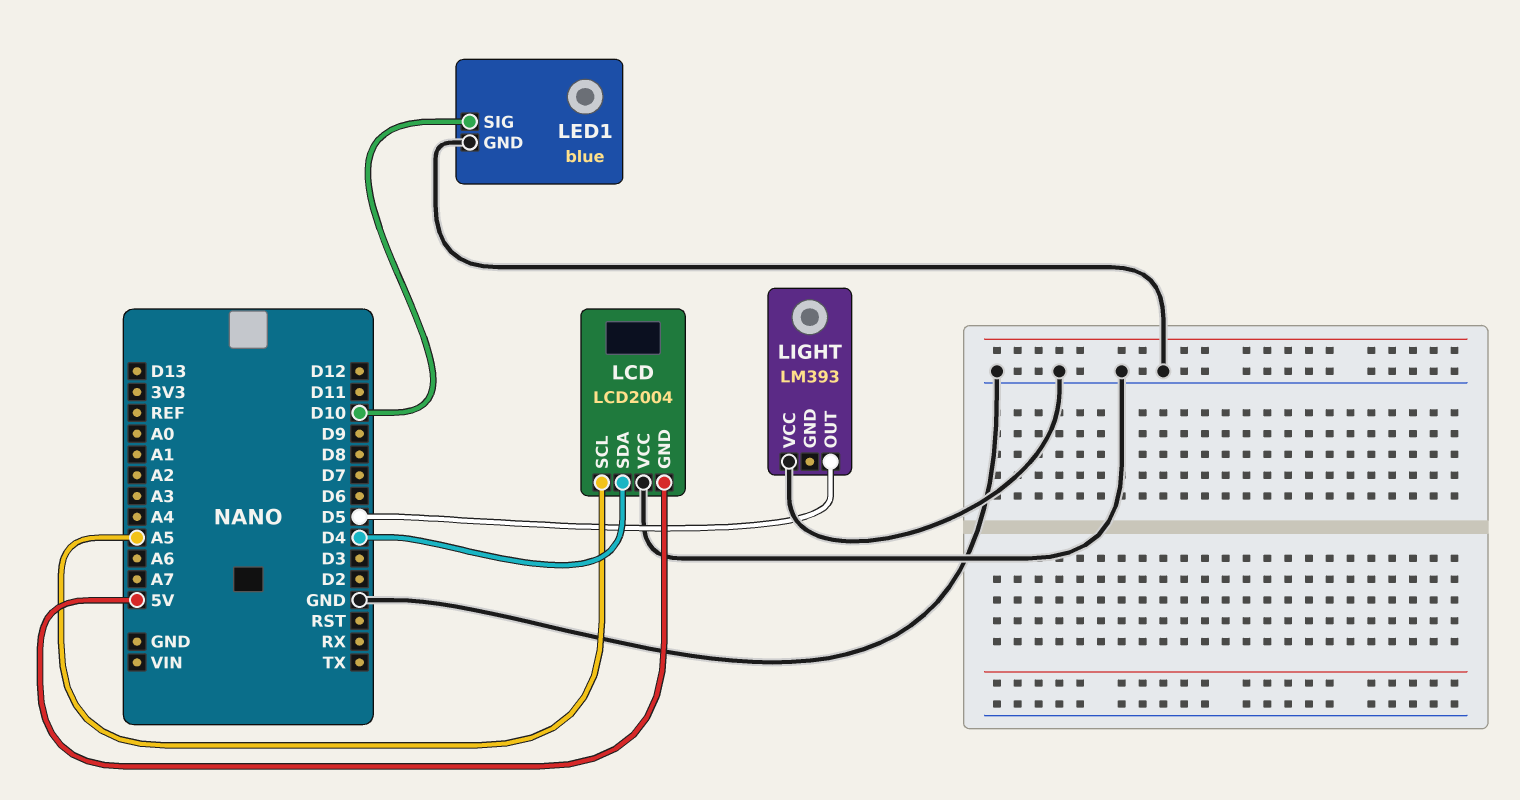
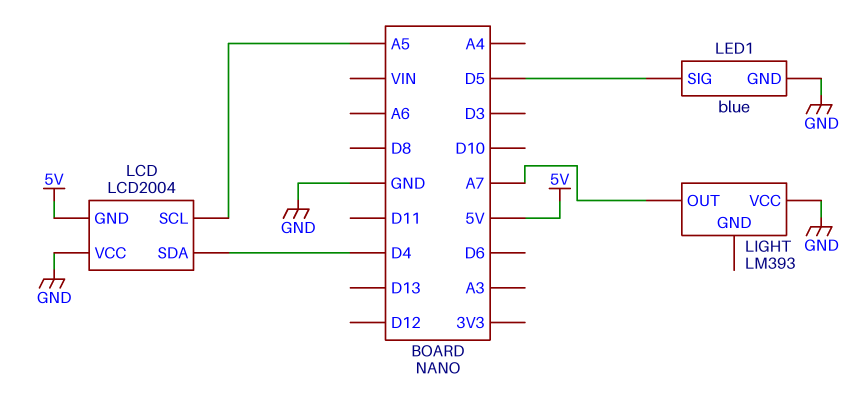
LED1 pin SIG: D10 -> D5
LIGHT pin OUT: D5 -> A7

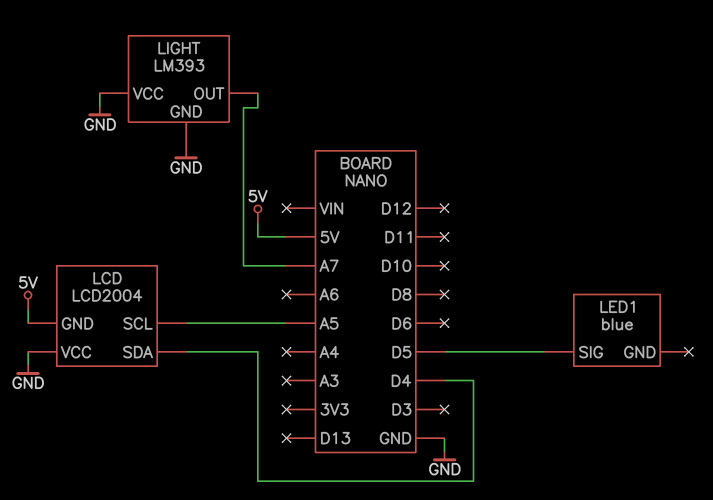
LED1 pin GND: GND -> none
LIGHT pin GND: none -> GND

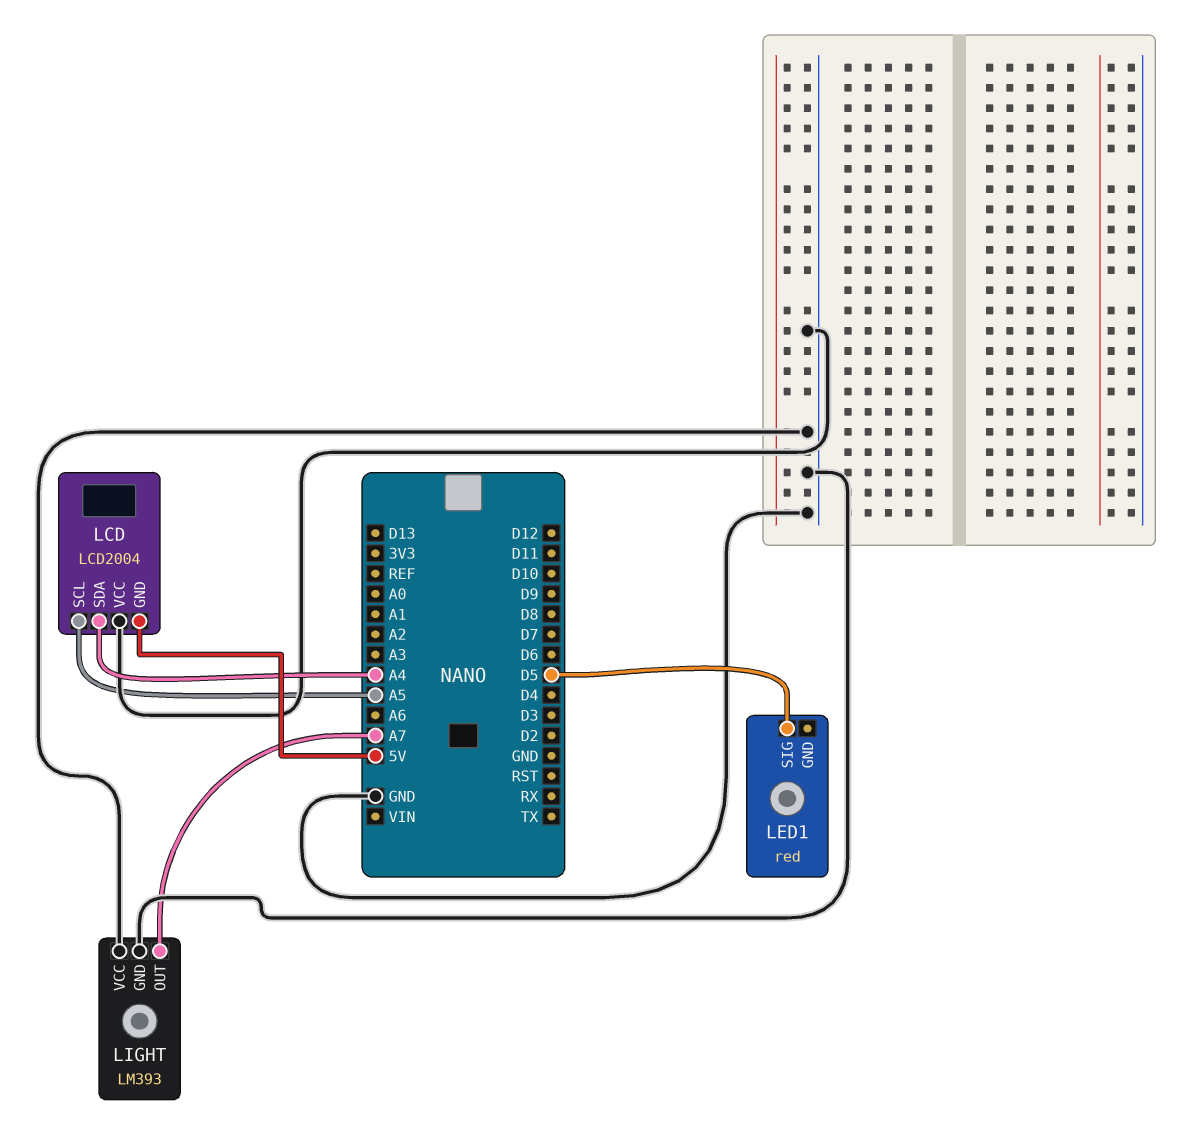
LCD pin SDA: D4 -> A4
LED1: blue -> red

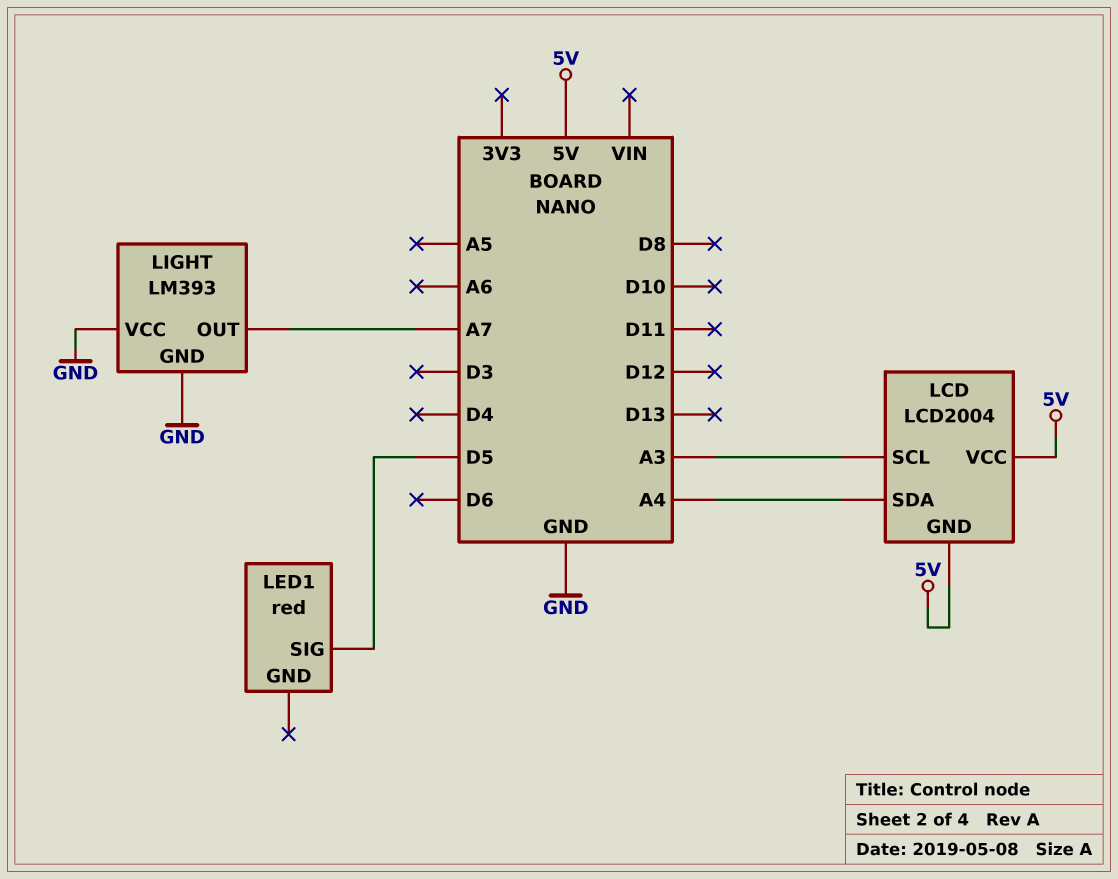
LCD pin SCL: A5 -> A3
LCD pin VCC: GND -> 5V

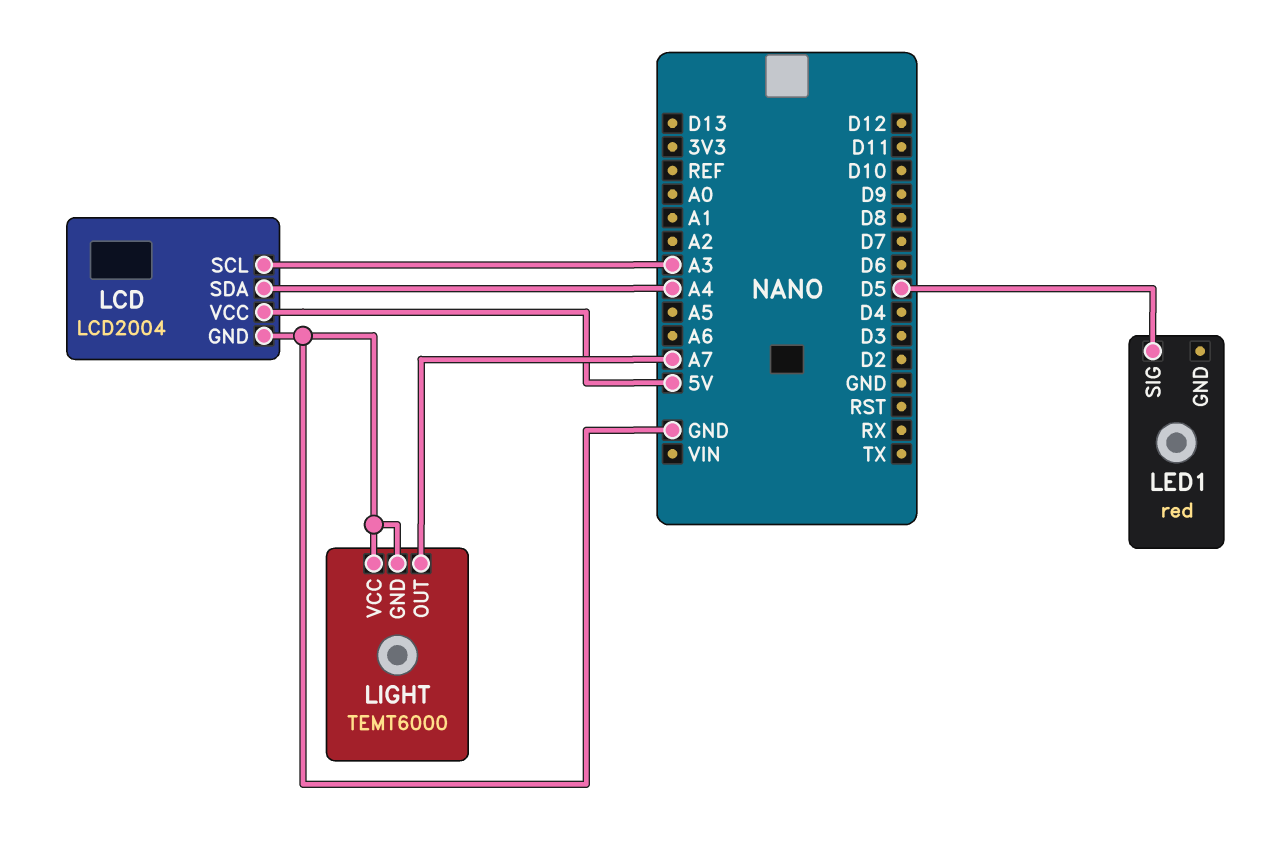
LCD pin GND: 5V -> GND
LIGHT: LM393 -> TEMT6000

